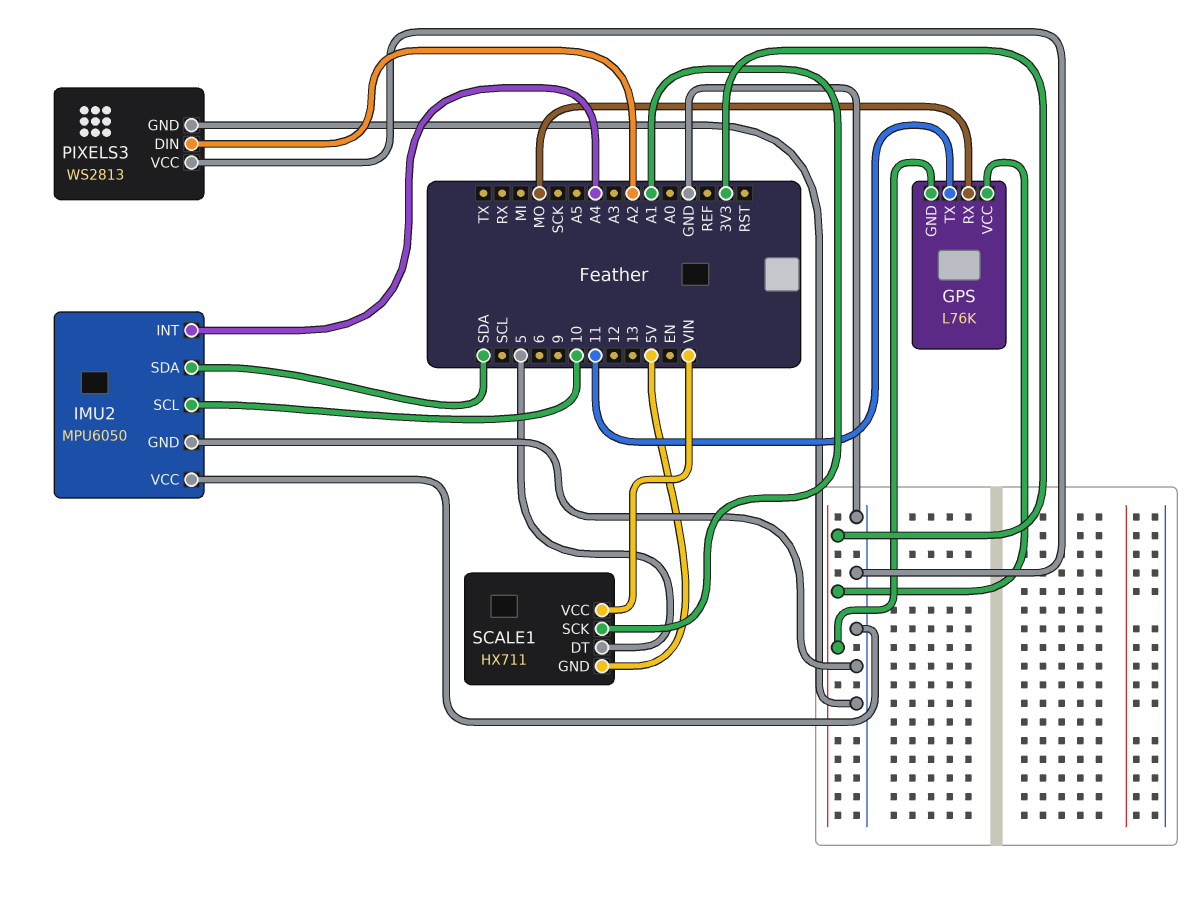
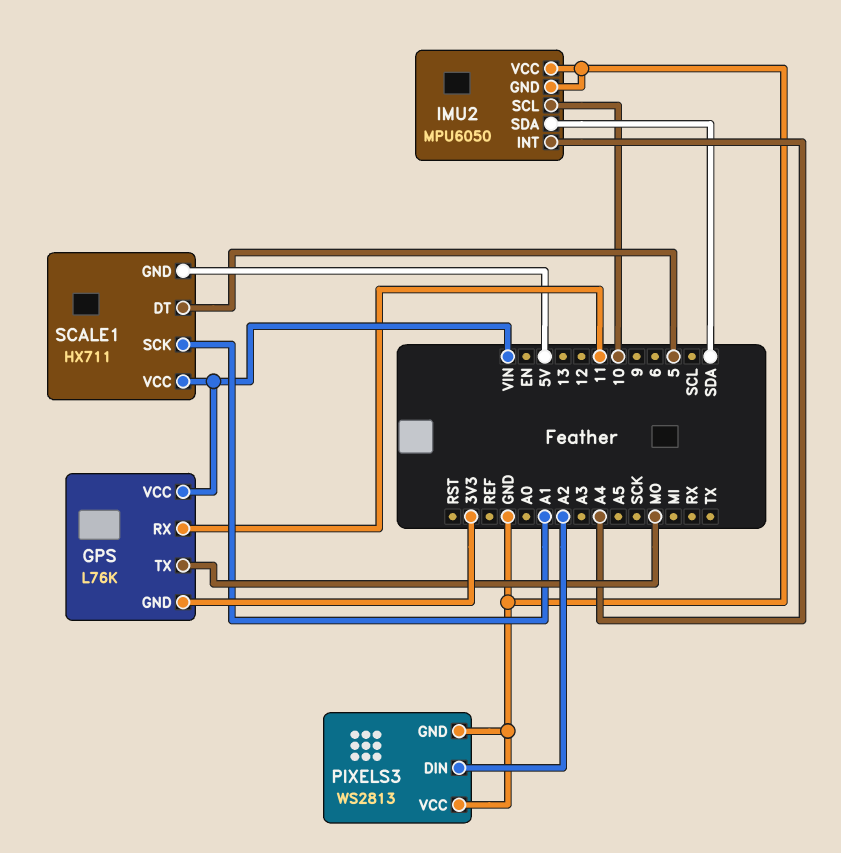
GPS pin RX: MO -> 11
GPS pin TX: 11 -> MO
GPS pin VCC: 3V3 -> VIN

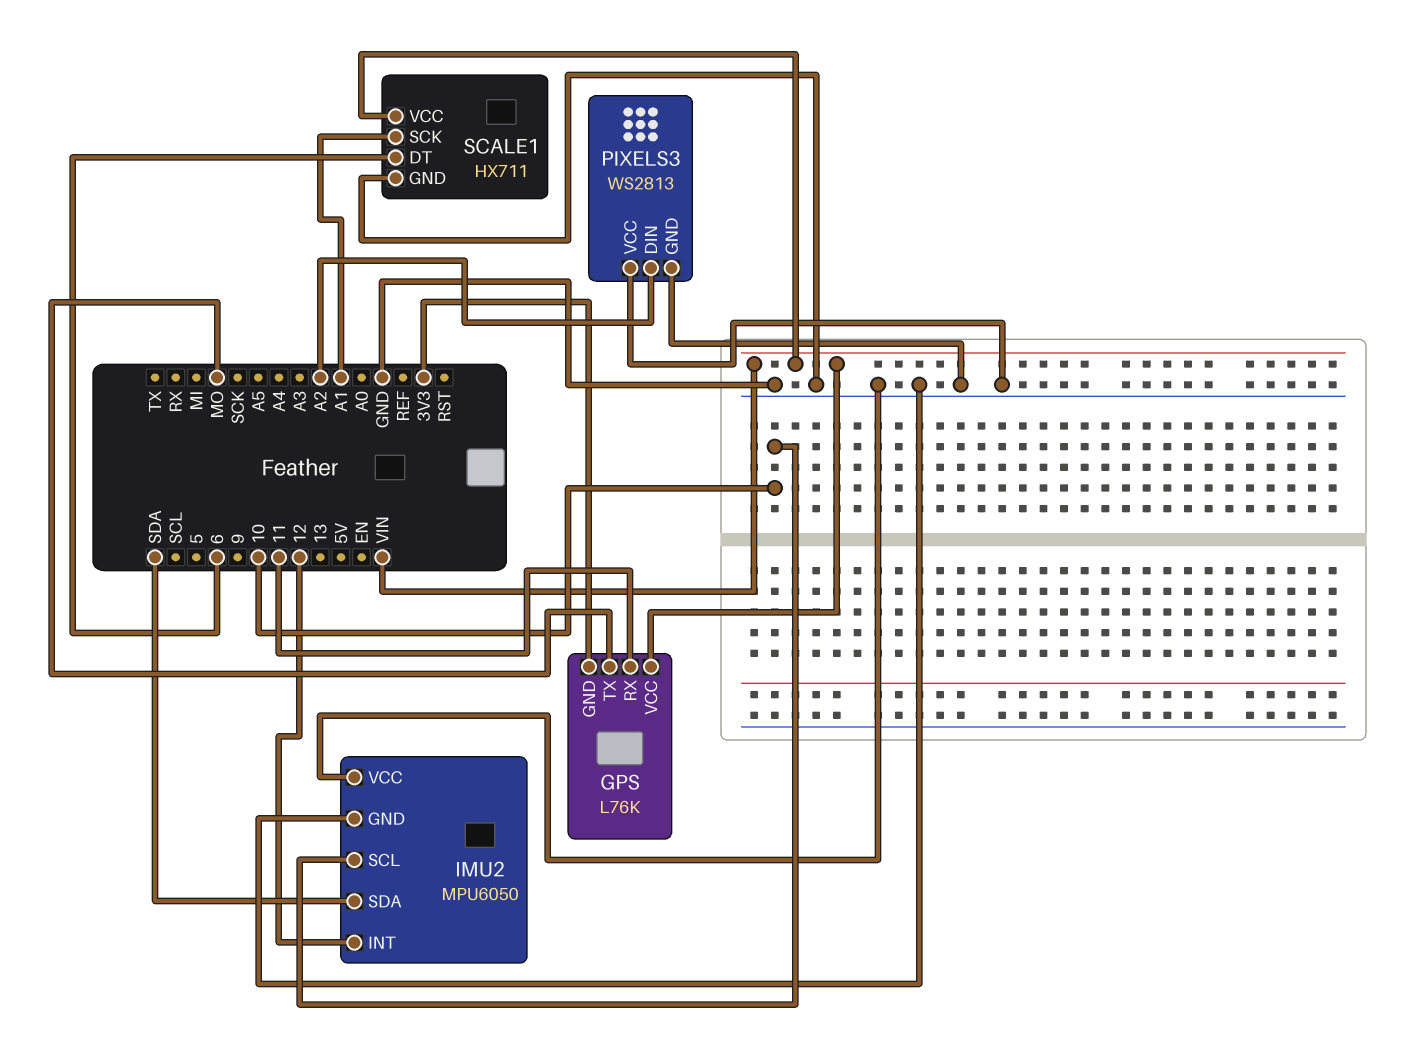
IMU2 pin INT: A4 -> 12
SCALE1 pin DT: 5 -> 6
SCALE1 pin GND: 5V -> GND

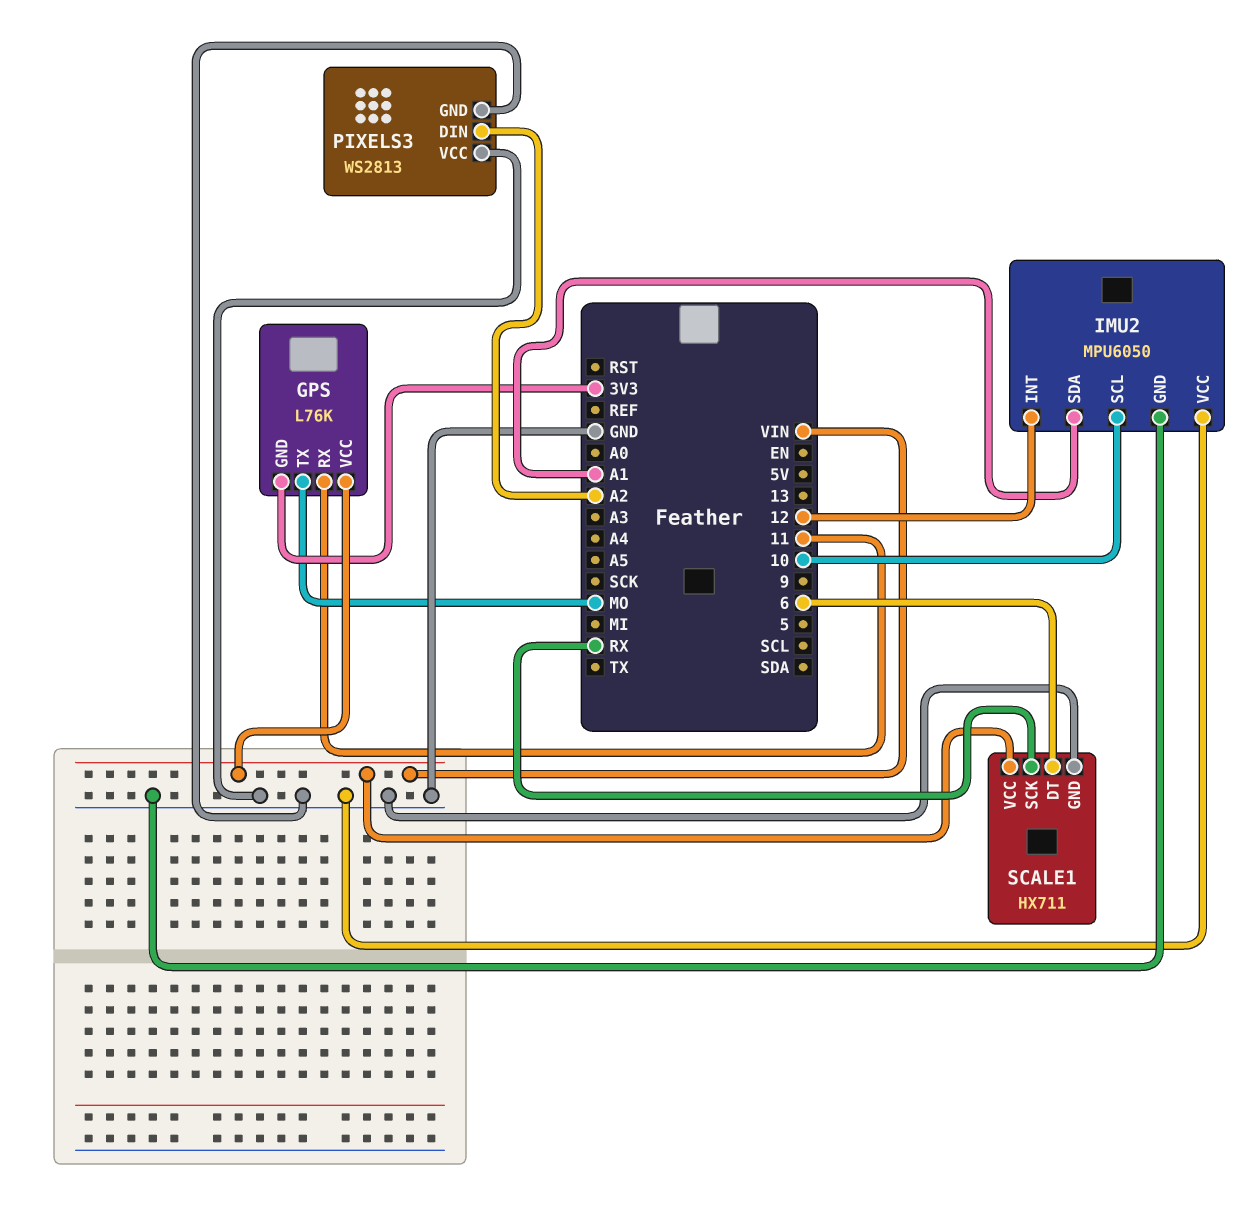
IMU2 pin SDA: SDA -> A1
SCALE1 pin SCK: A1 -> RX

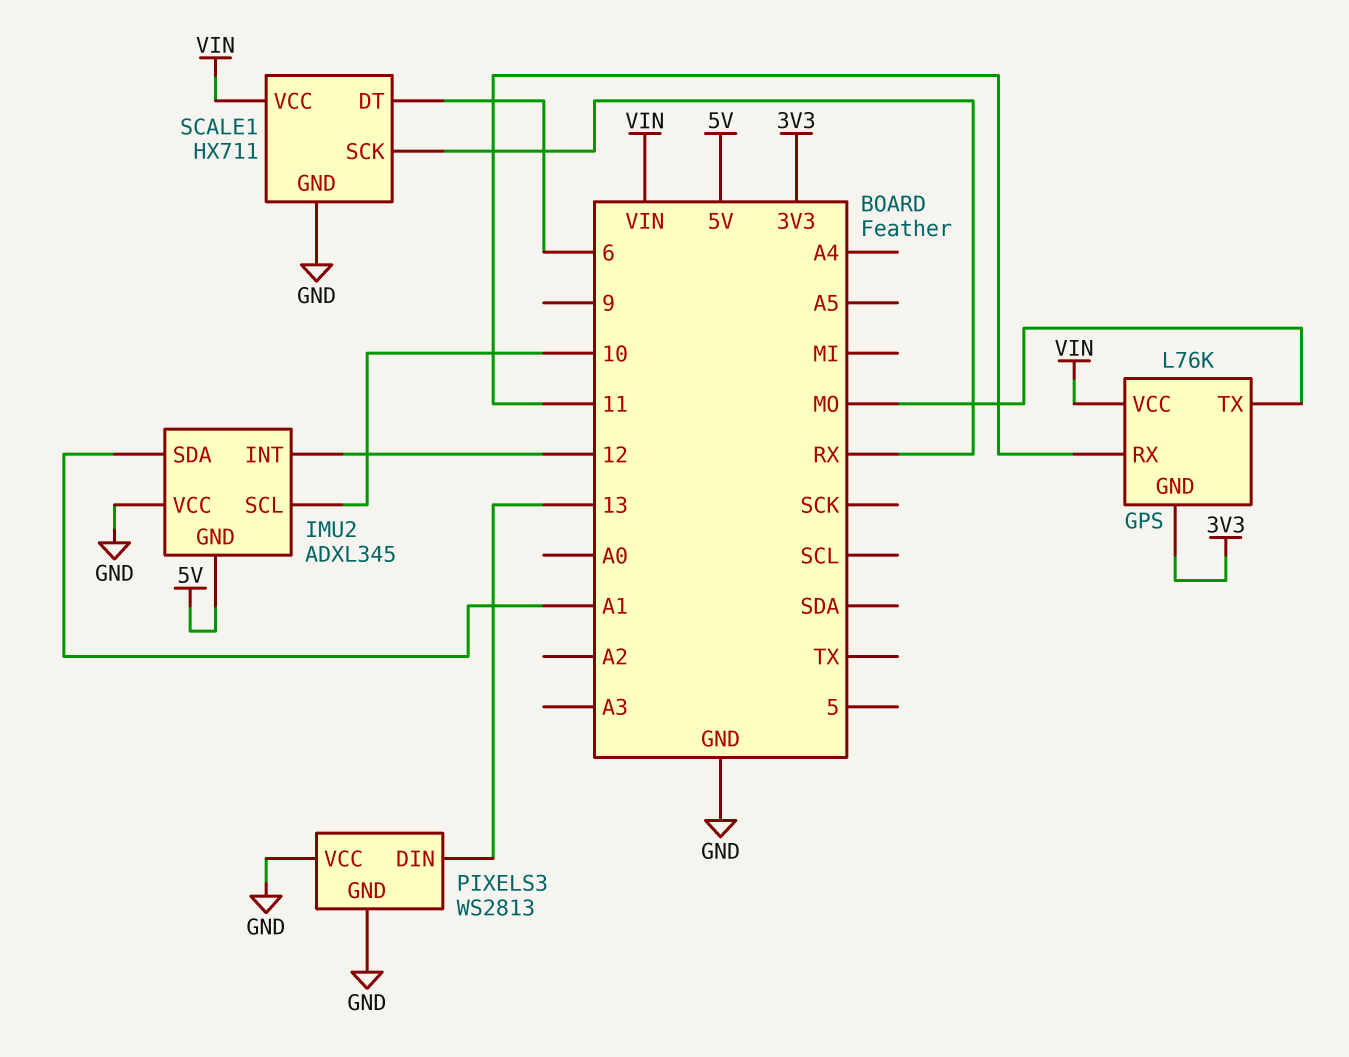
IMU2: MPU6050 -> ADXL345
IMU2 pin GND: GND -> 5V
PIXELS3 pin DIN: A2 -> 13

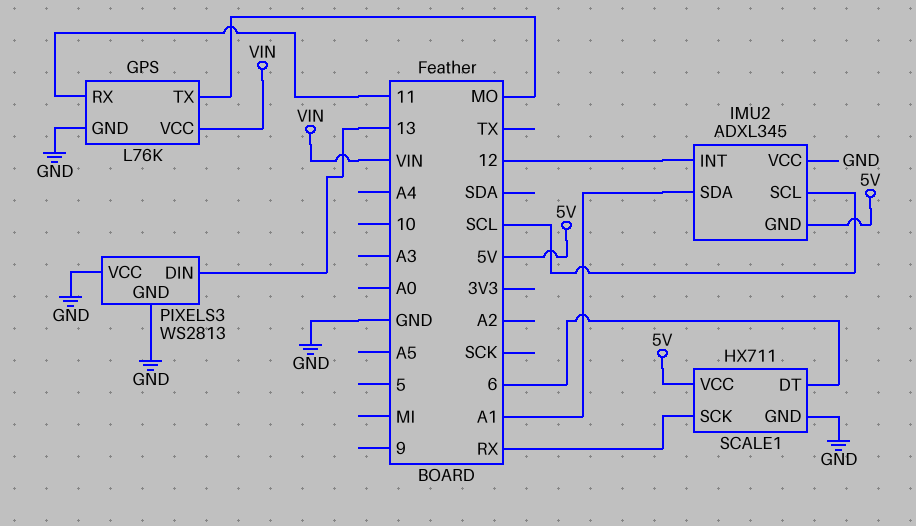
GPS pin GND: 3V3 -> GND
IMU2 pin SCL: 10 -> SCL
SCALE1 pin VCC: VIN -> 5V

